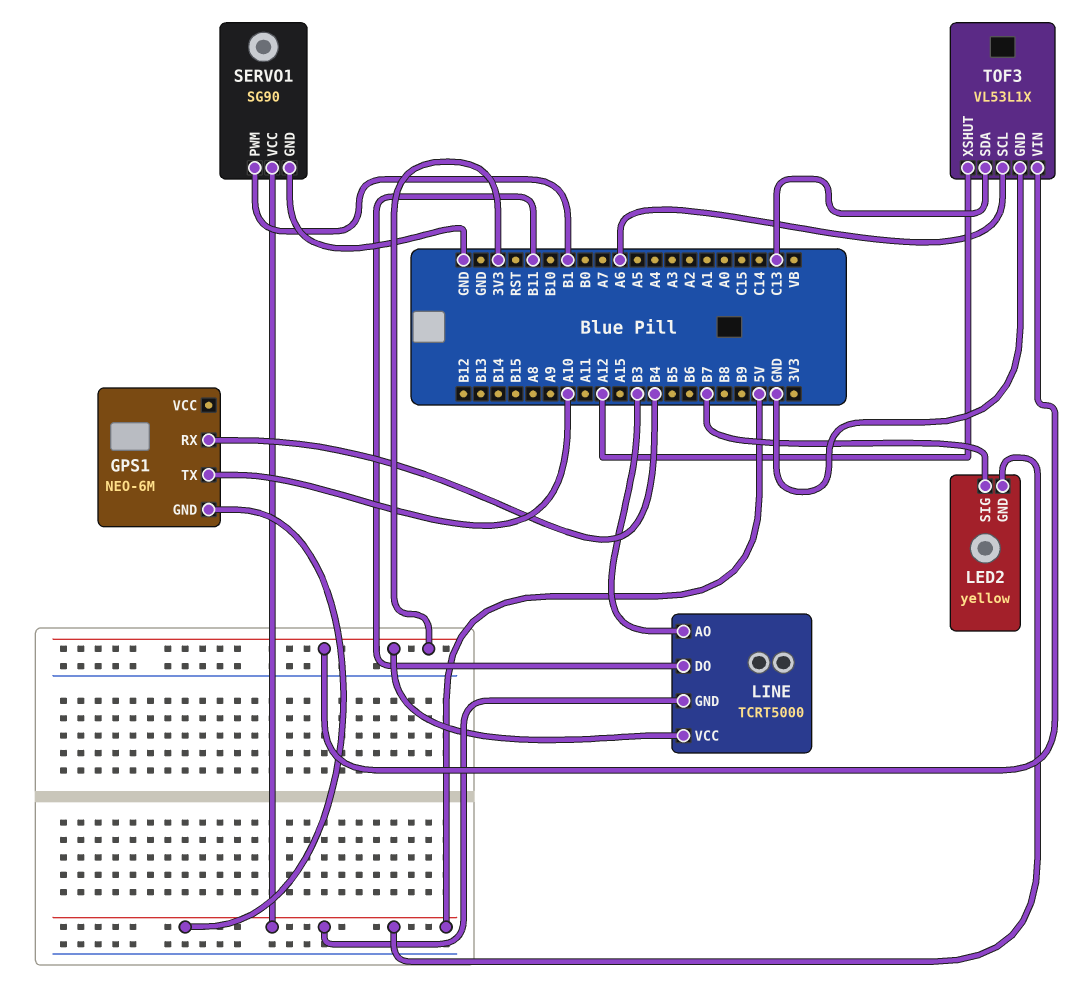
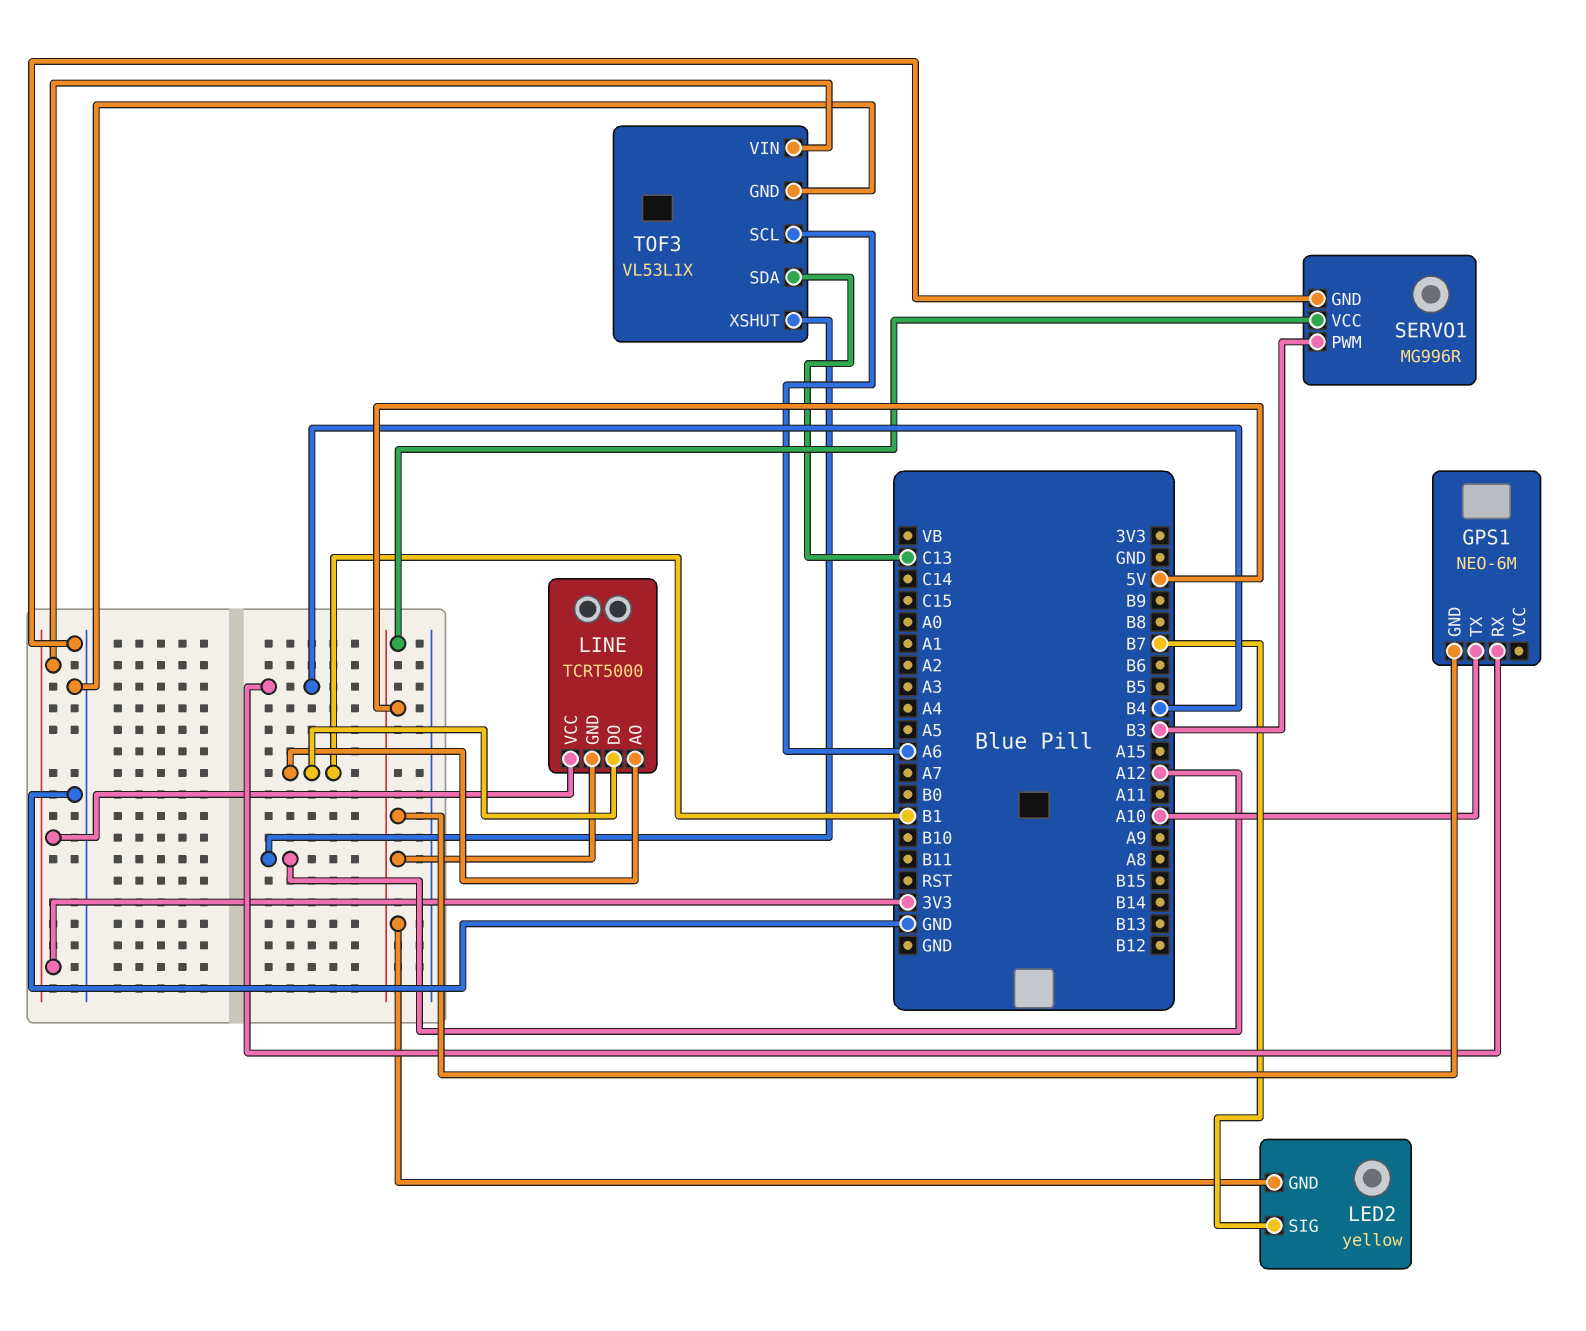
LINE pin AO: B3 -> B1
LINE pin DO: B11 -> B1
SERVO1: SG90 -> MG996R
SERVO1 pin PWM: B1 -> B3

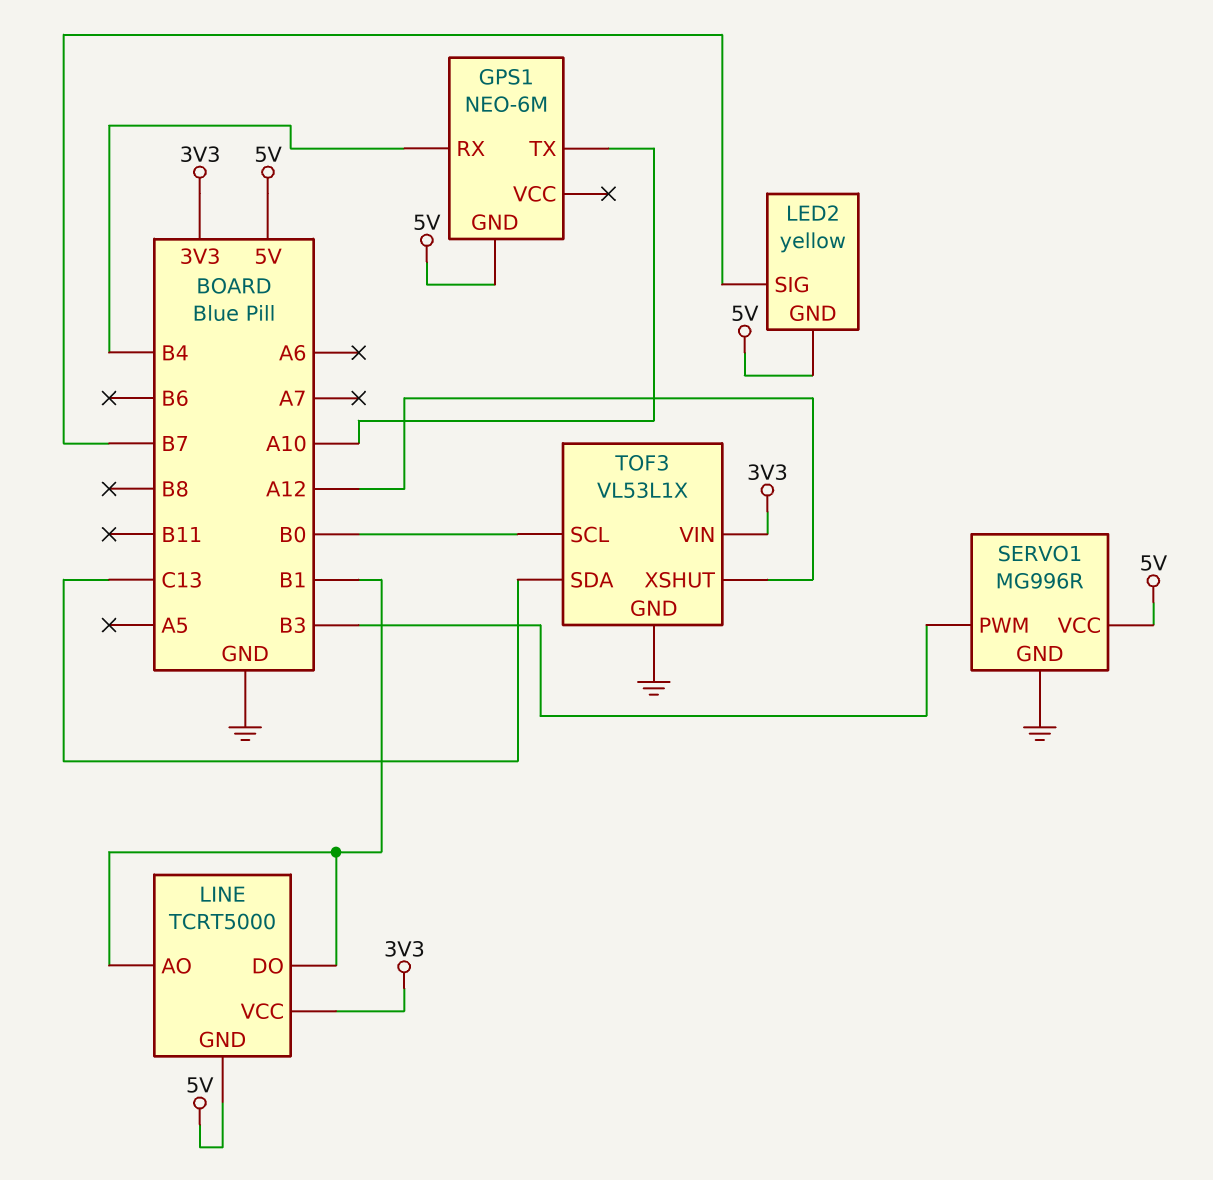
TOF3 pin SCL: A6 -> B0

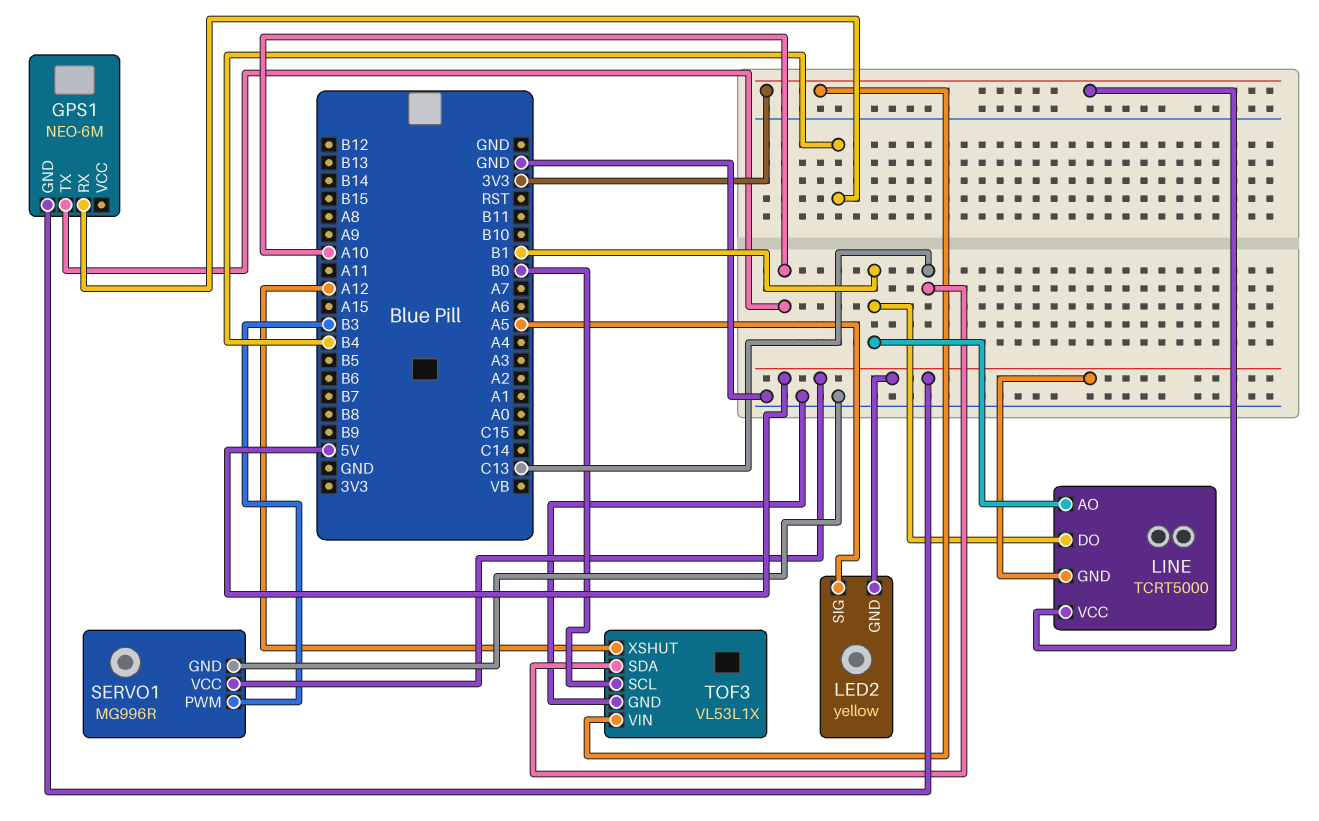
LED2 pin SIG: B7 -> A5

